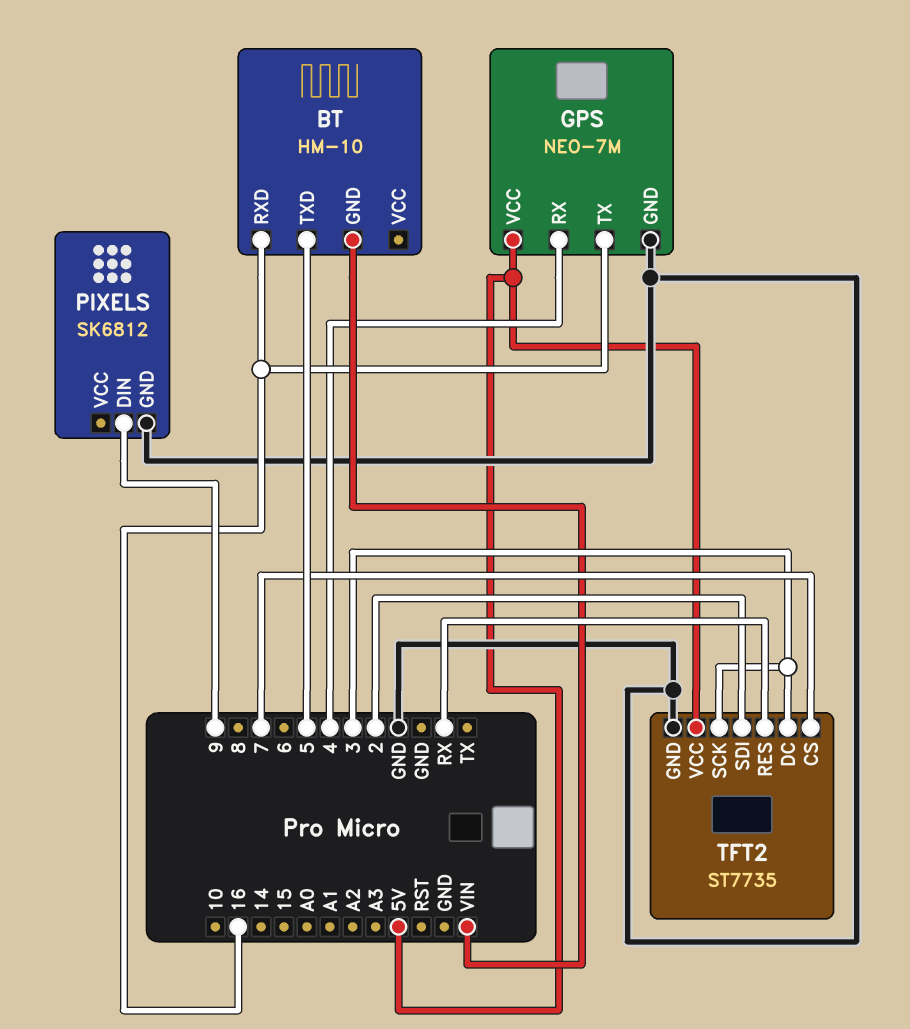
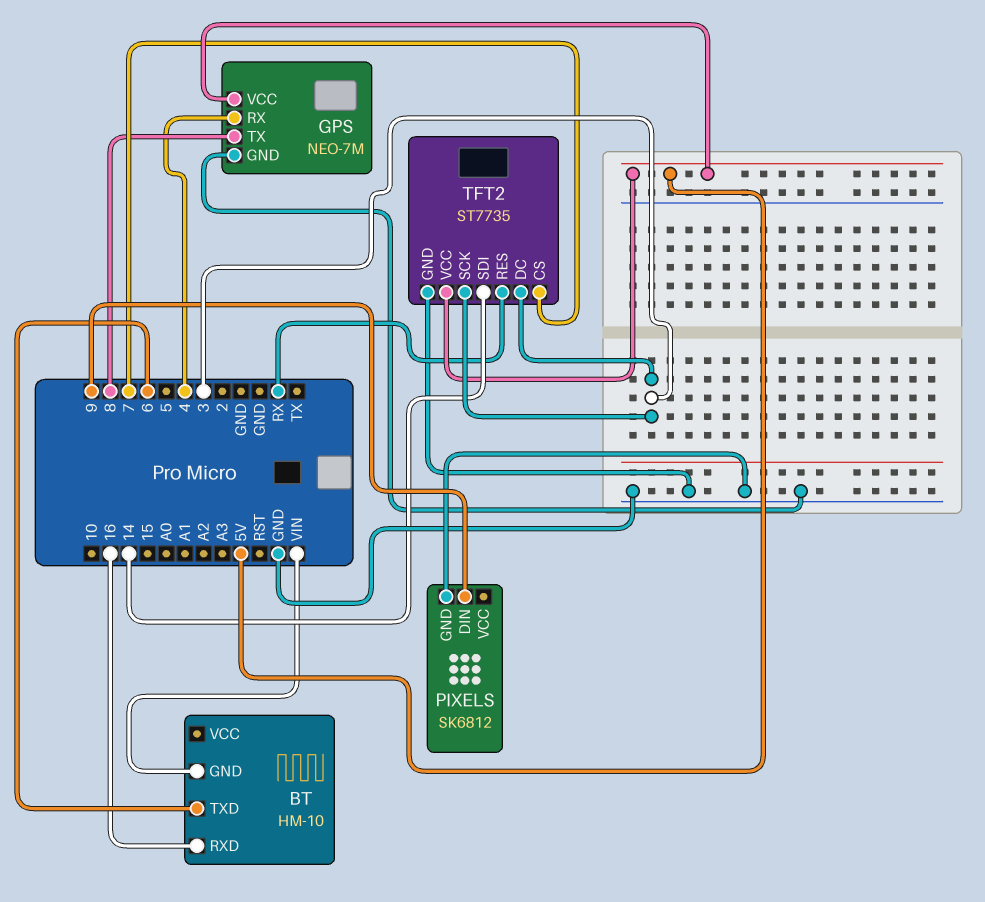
BT pin TXD: 5 -> 6
GPS pin TX: 16 -> 8
TFT2 pin SDI: 2 -> 14

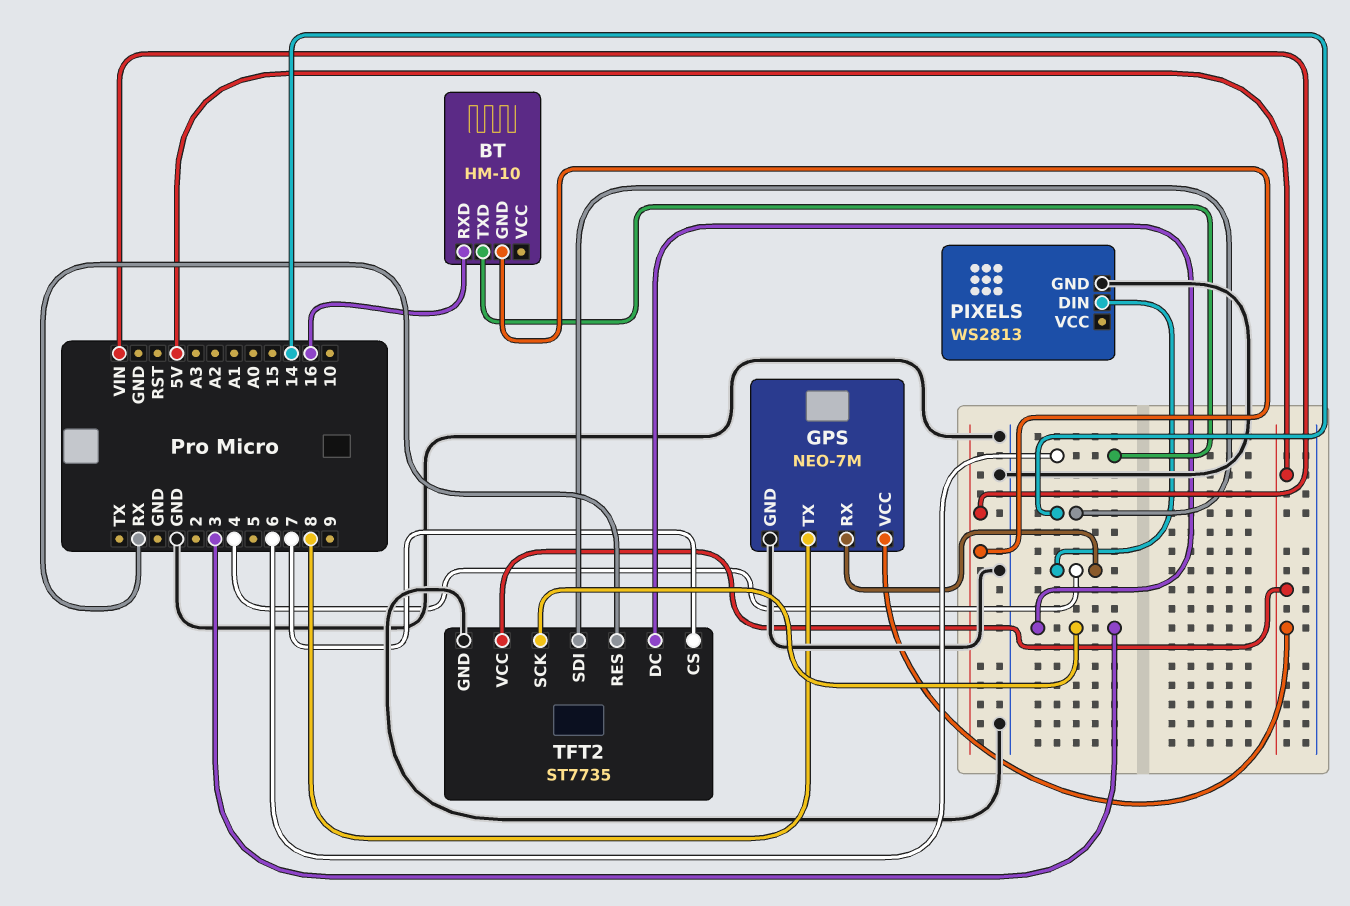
PIXELS: SK6812 -> WS2813
PIXELS pin DIN: 9 -> 4

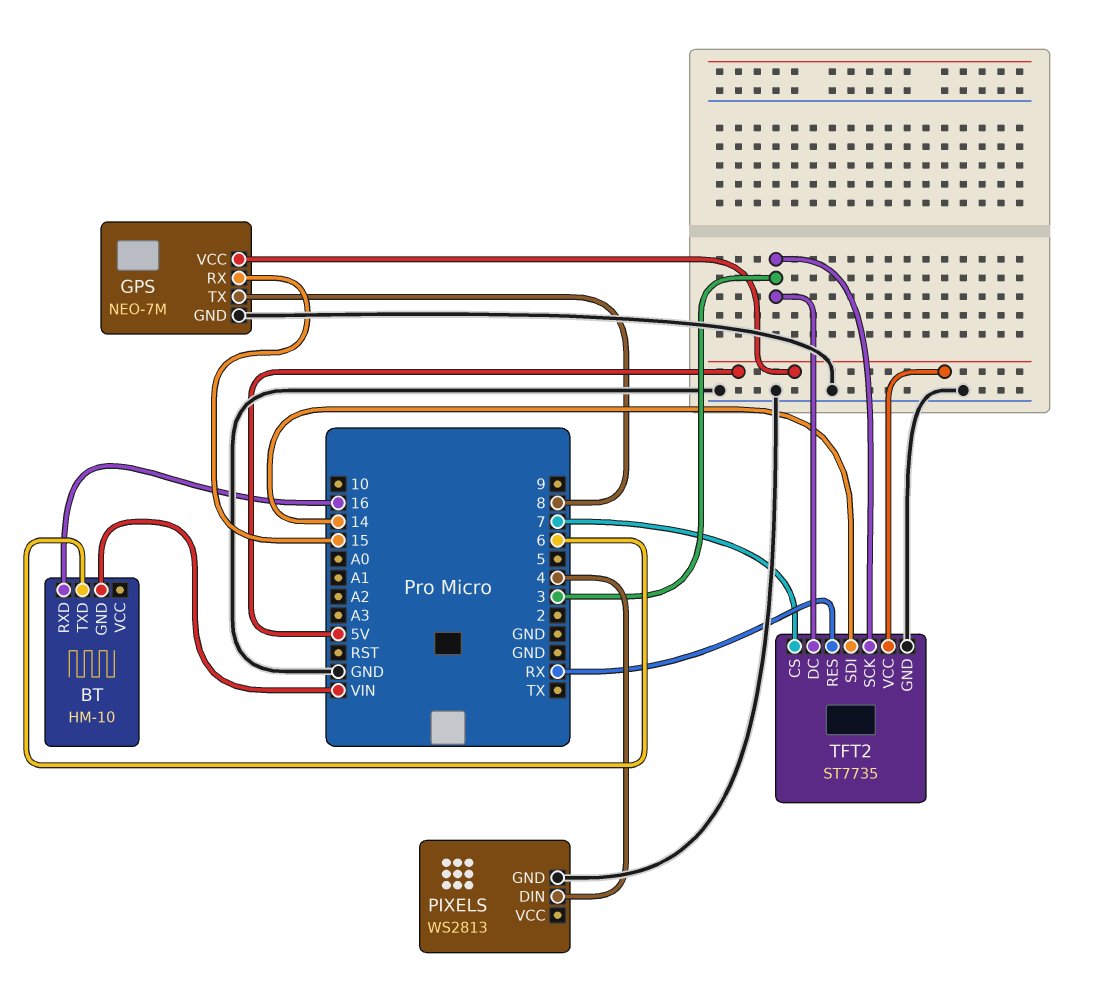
GPS pin RX: 4 -> 15

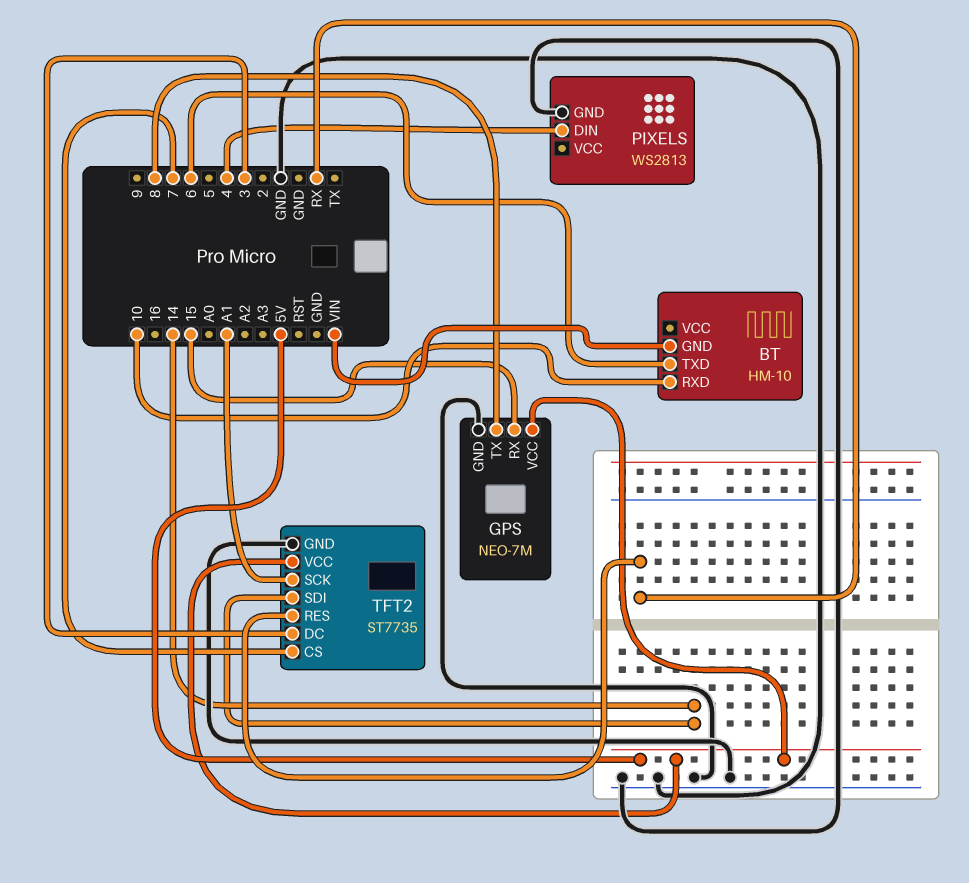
BT pin RXD: 16 -> 10
TFT2 pin SCK: 3 -> A1

